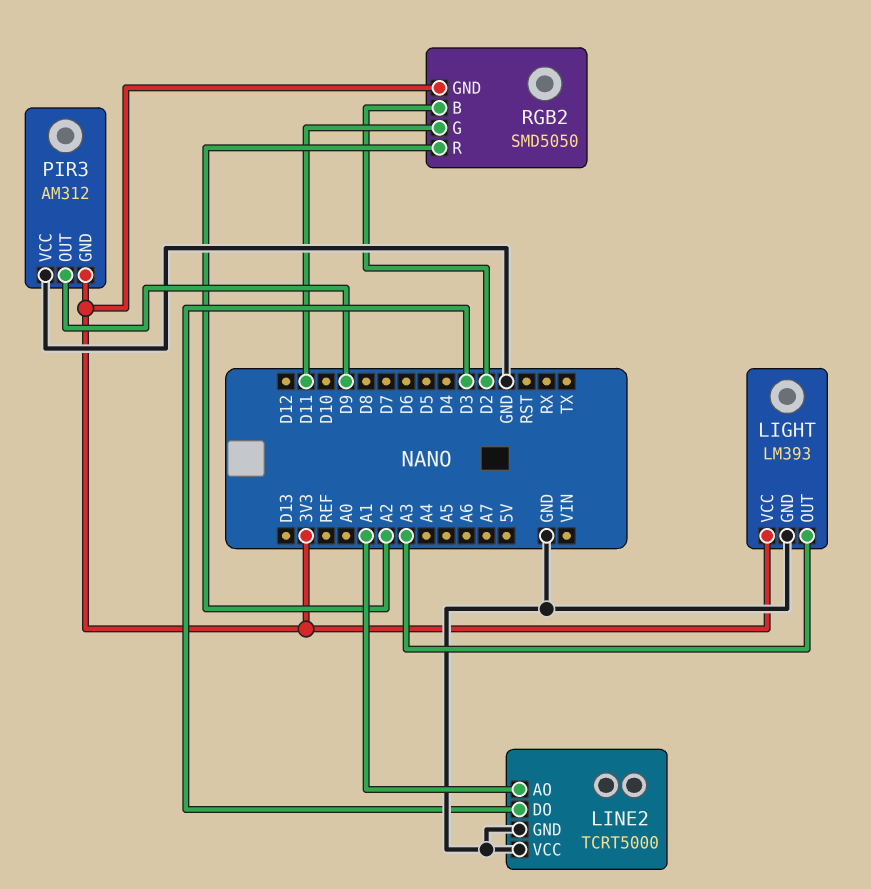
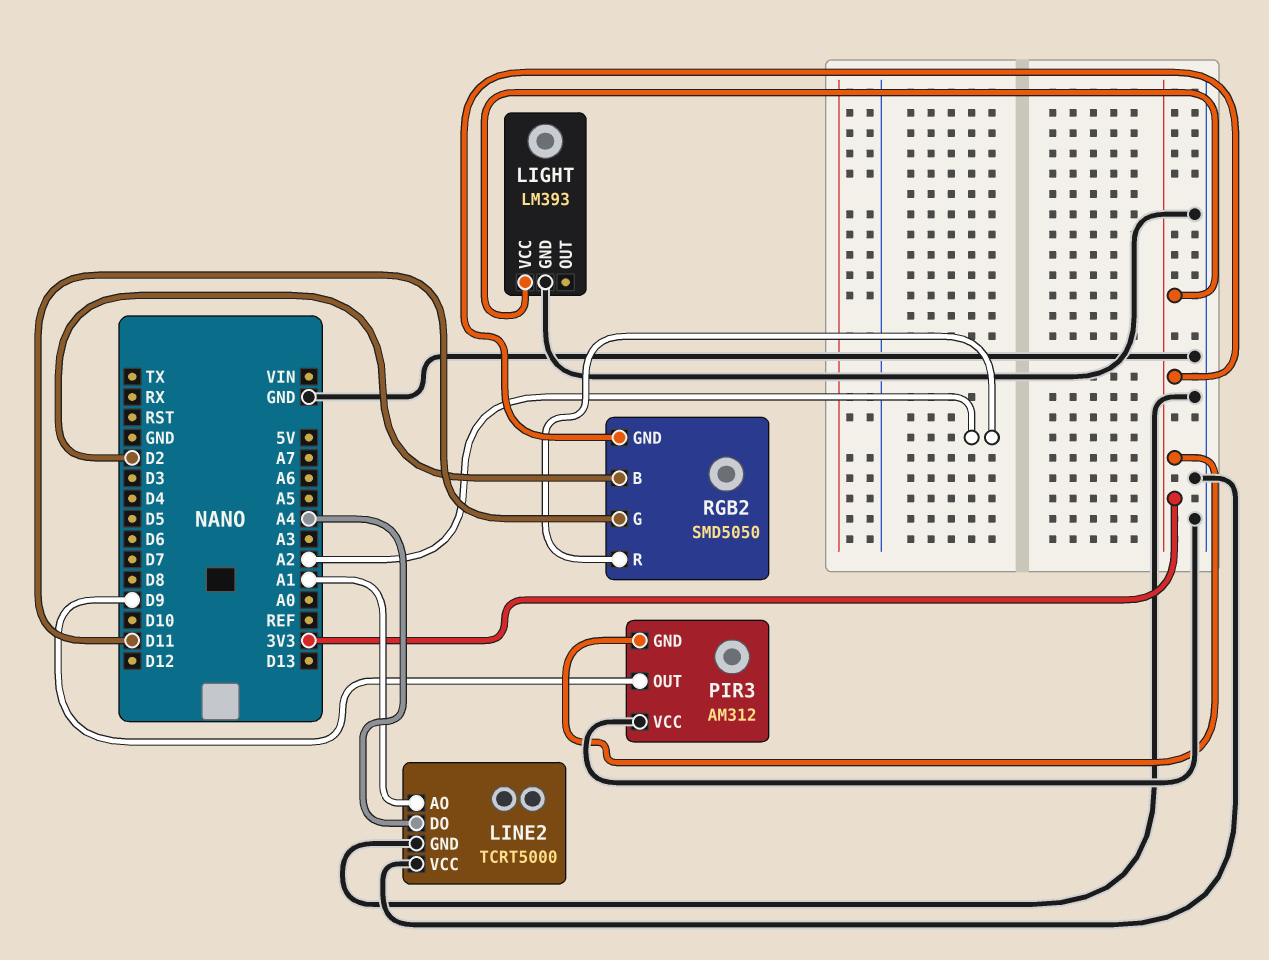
LIGHT pin OUT: A3 -> none
LINE2 pin DO: D3 -> A4

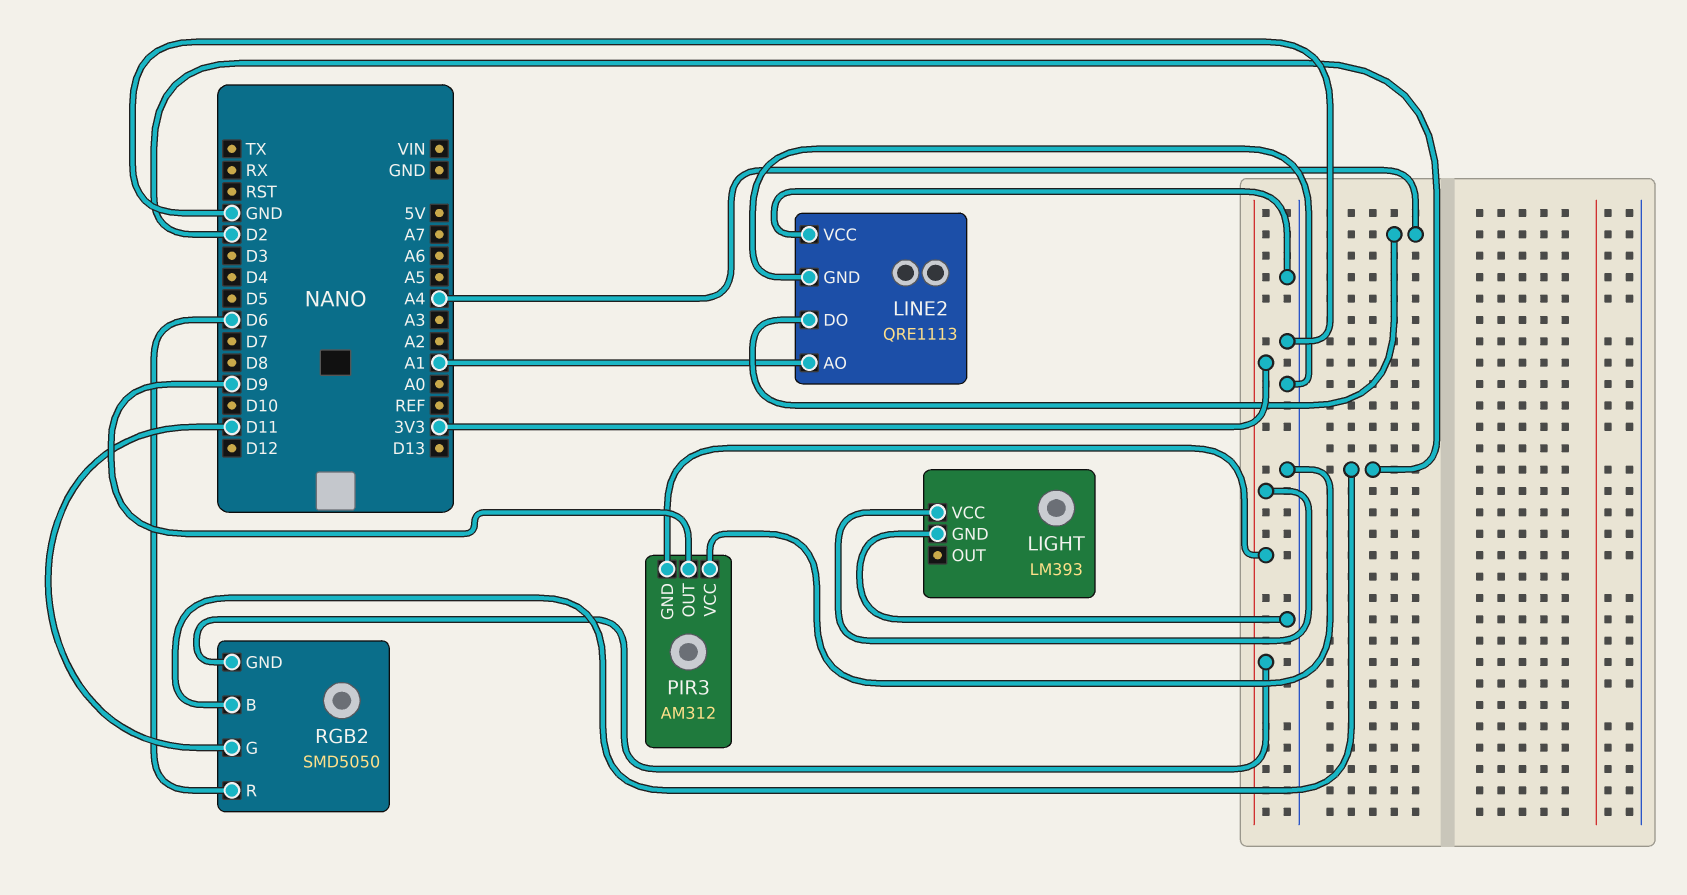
LINE2: TCRT5000 -> QRE1113
RGB2 pin R: A2 -> D6

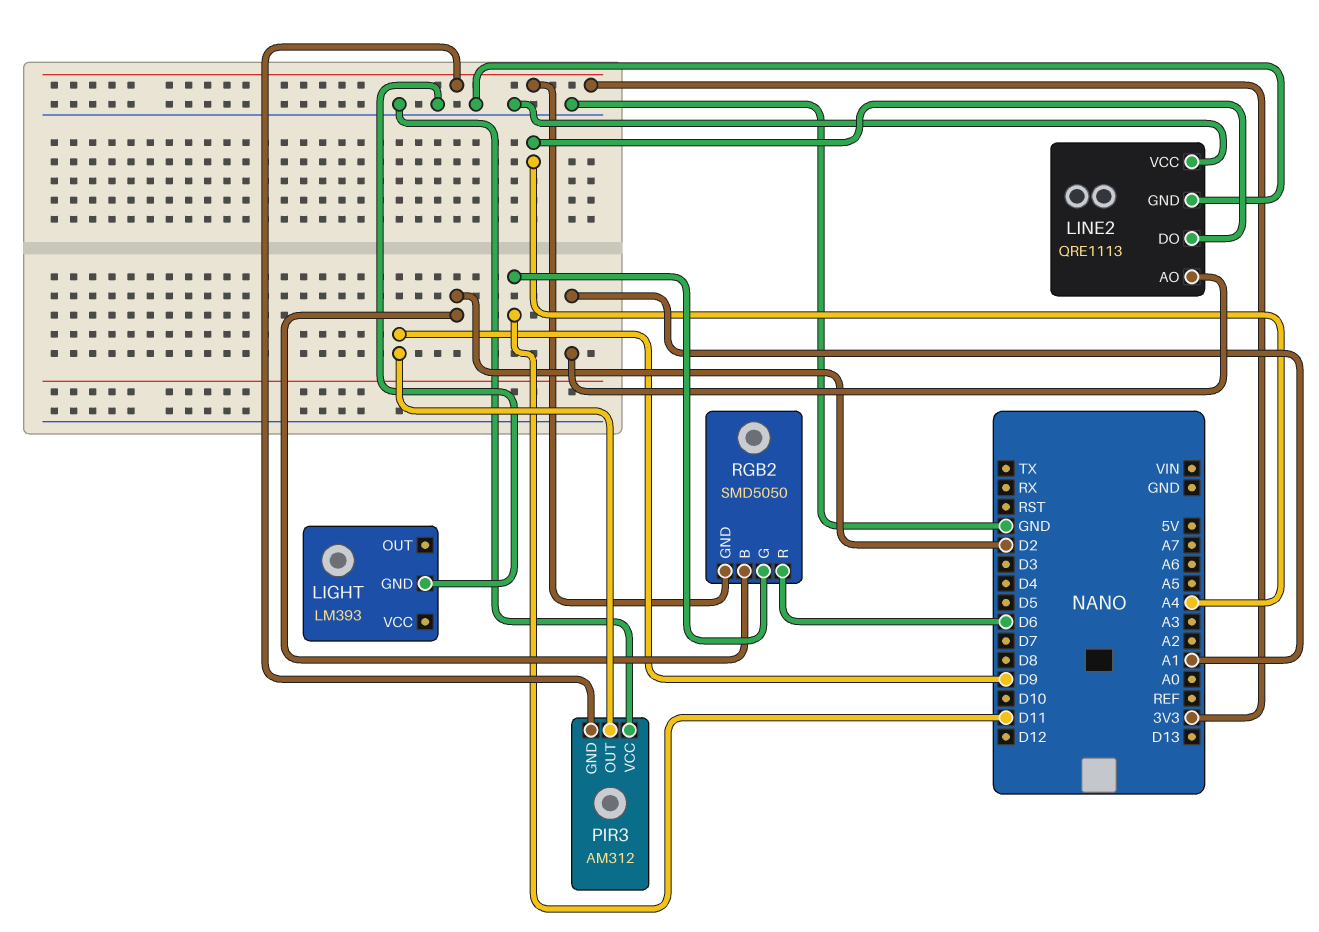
LIGHT pin VCC: 3V3 -> none

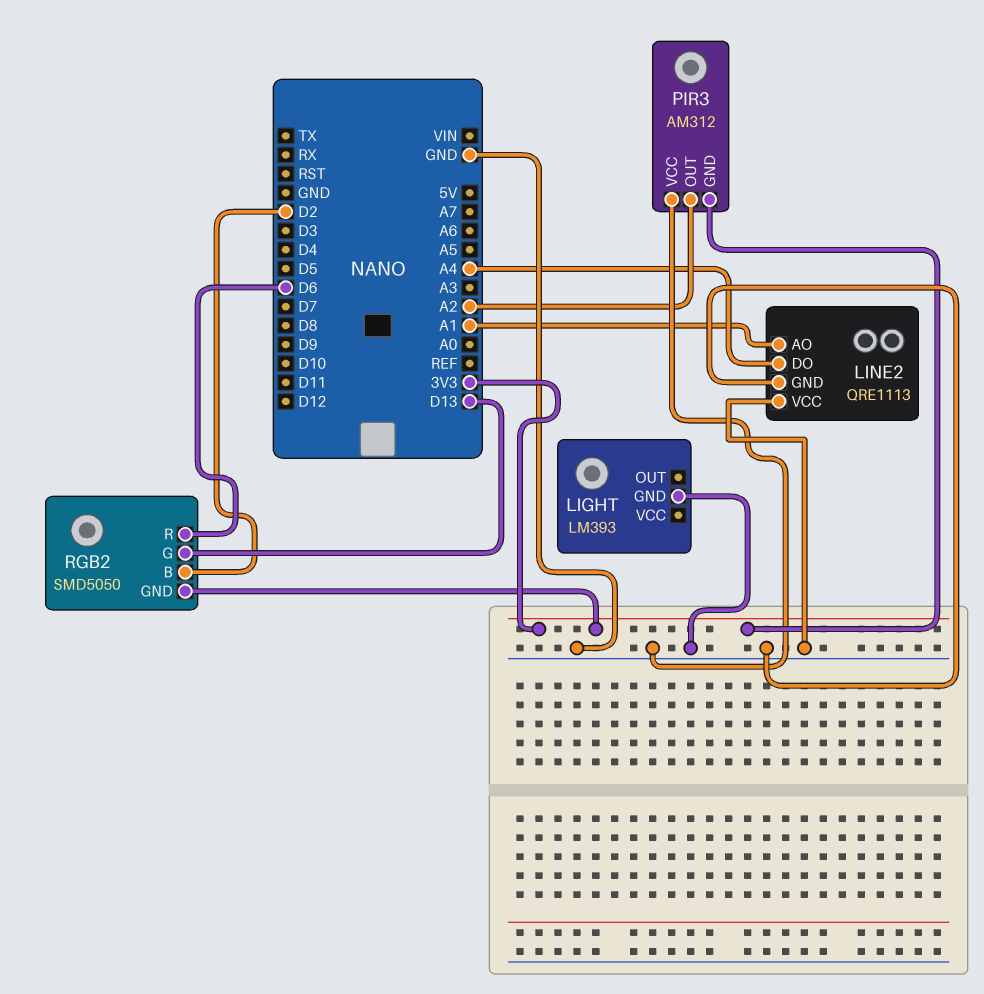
PIR3 pin OUT: D9 -> A2
RGB2 pin G: D11 -> D13

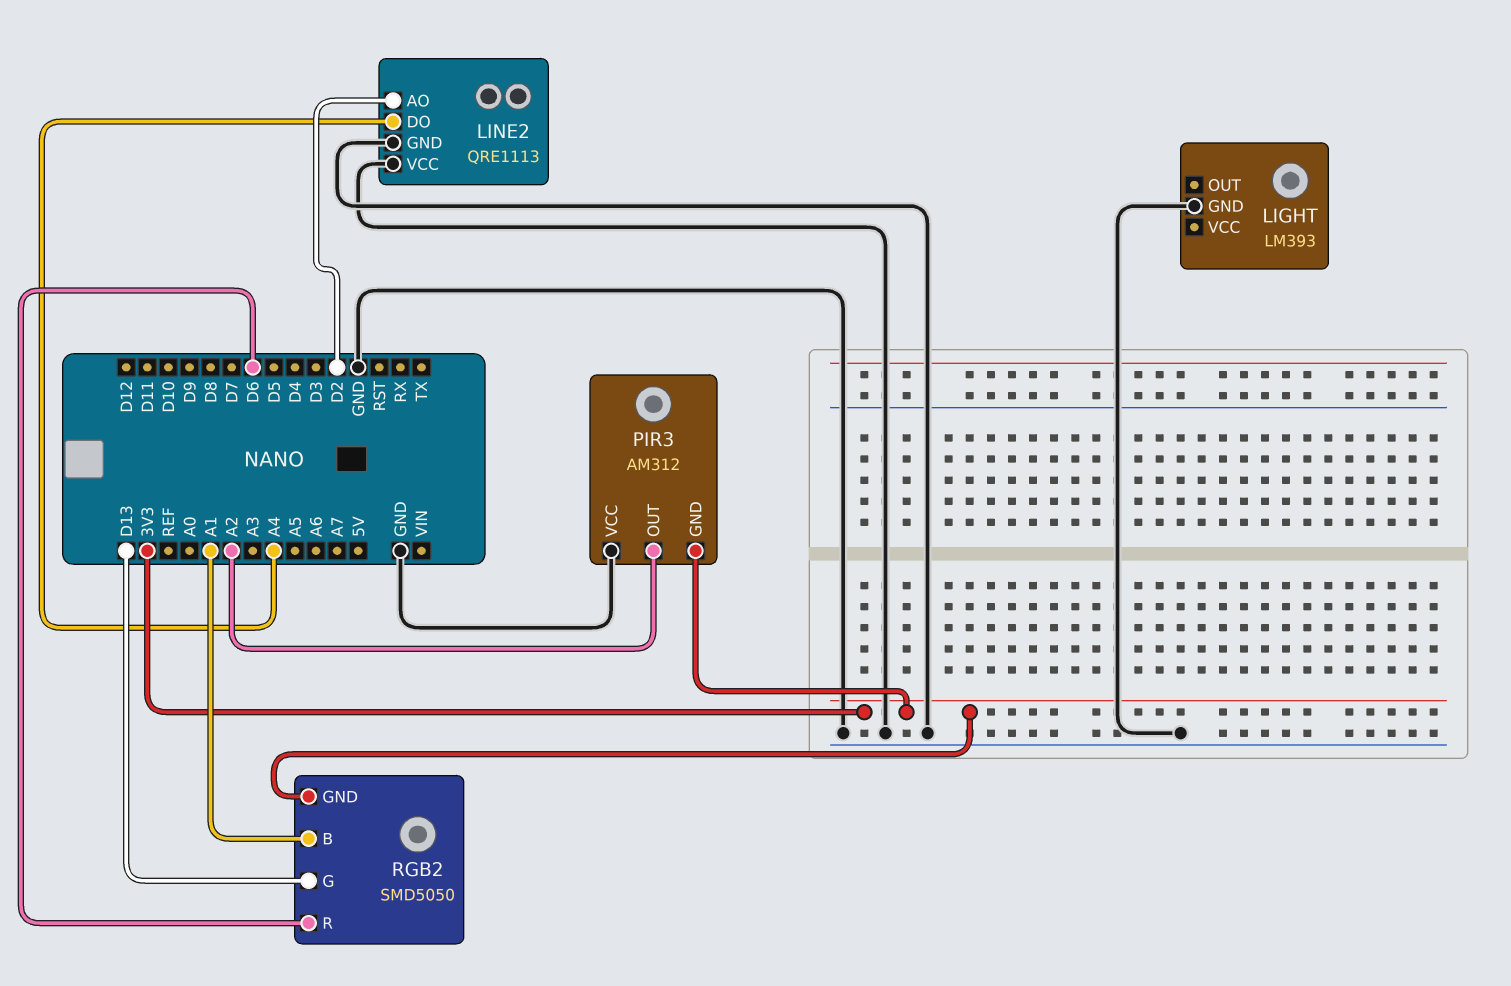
LINE2 pin AO: A1 -> D2
RGB2 pin B: D2 -> A1

